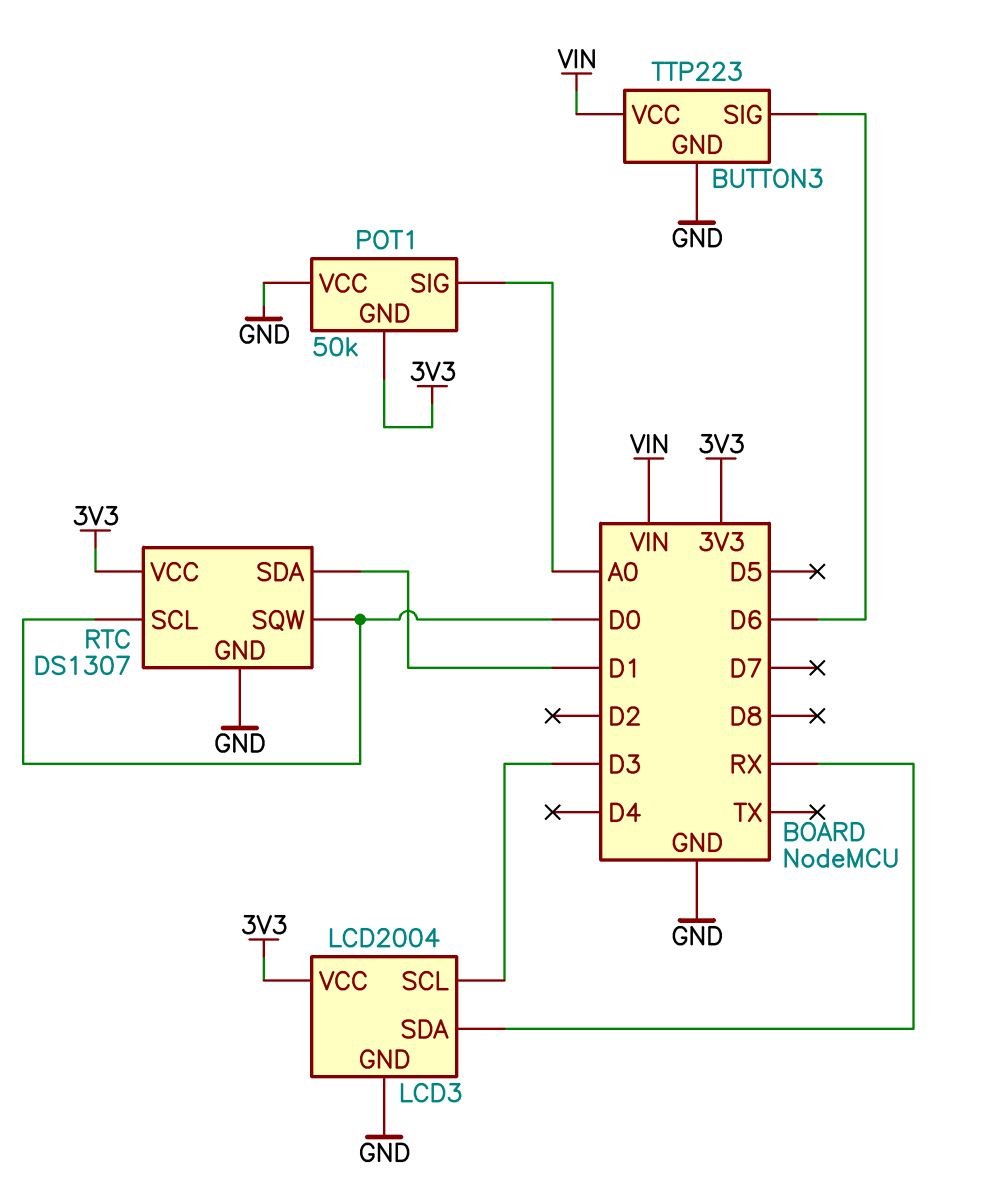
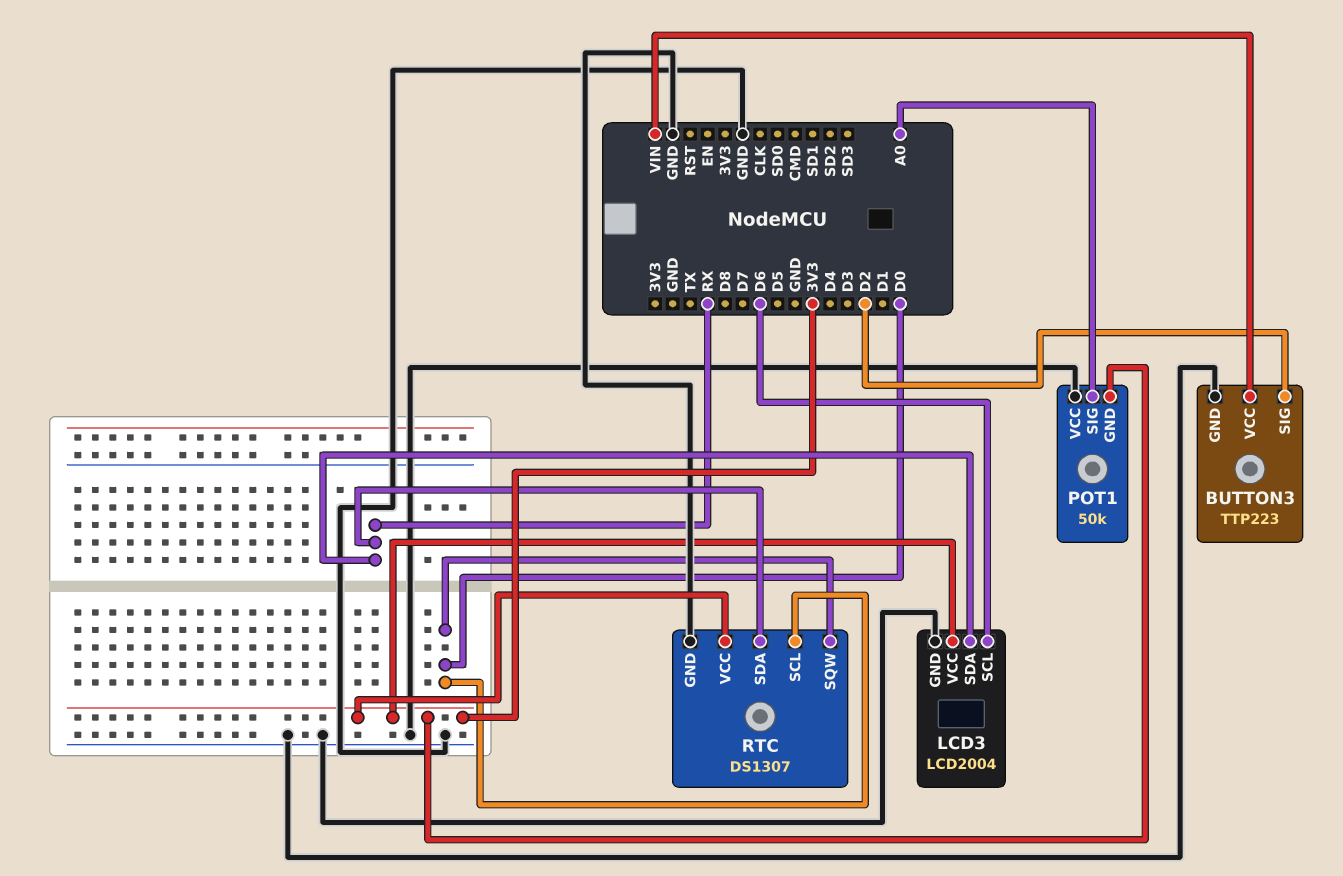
BUTTON3 pin SIG: D6 -> D2
LCD3 pin SCL: D3 -> D6
RTC pin SDA: D1 -> RX

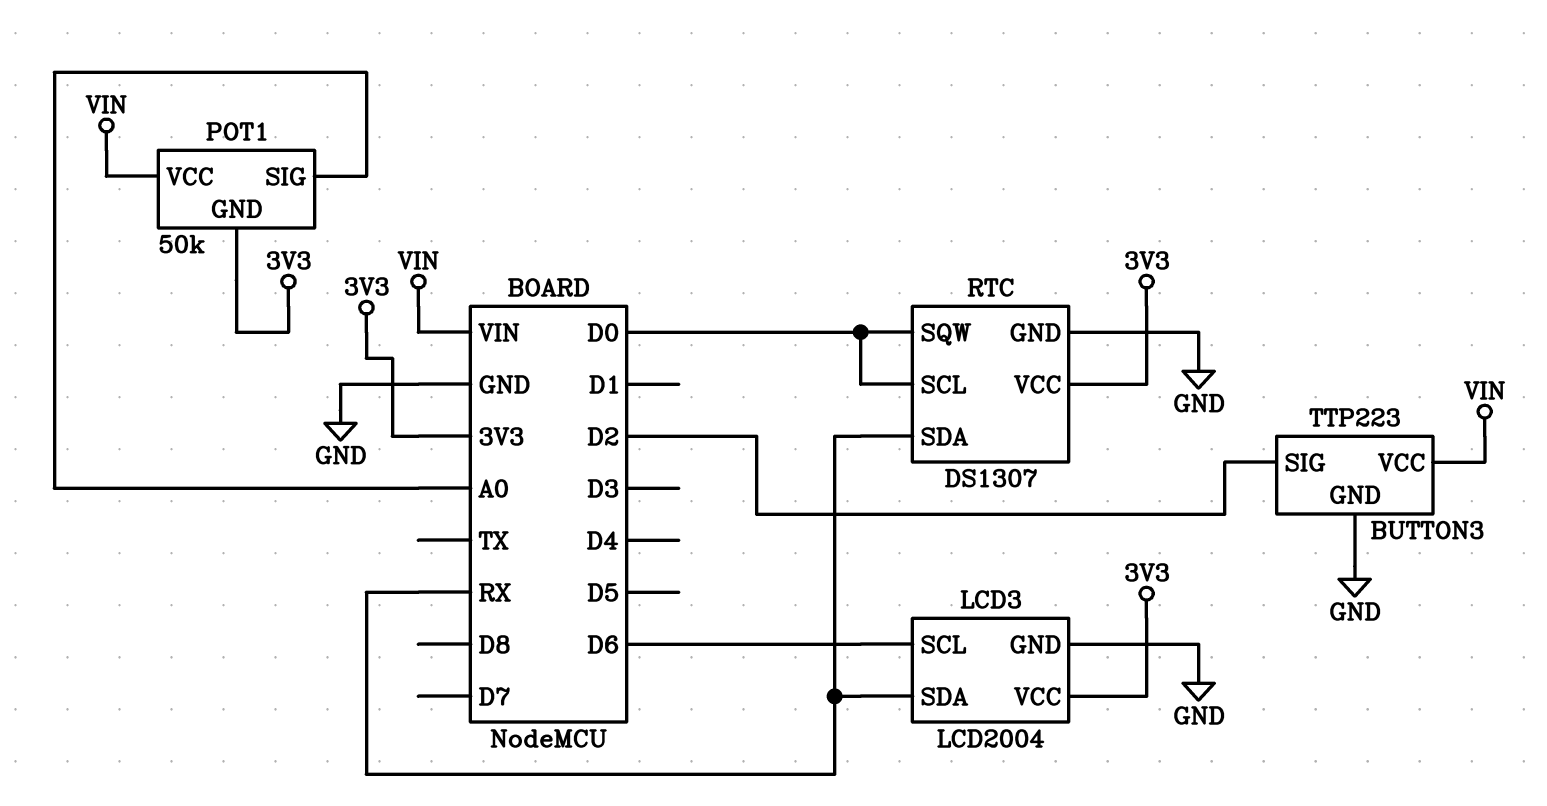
POT1 pin VCC: GND -> VIN

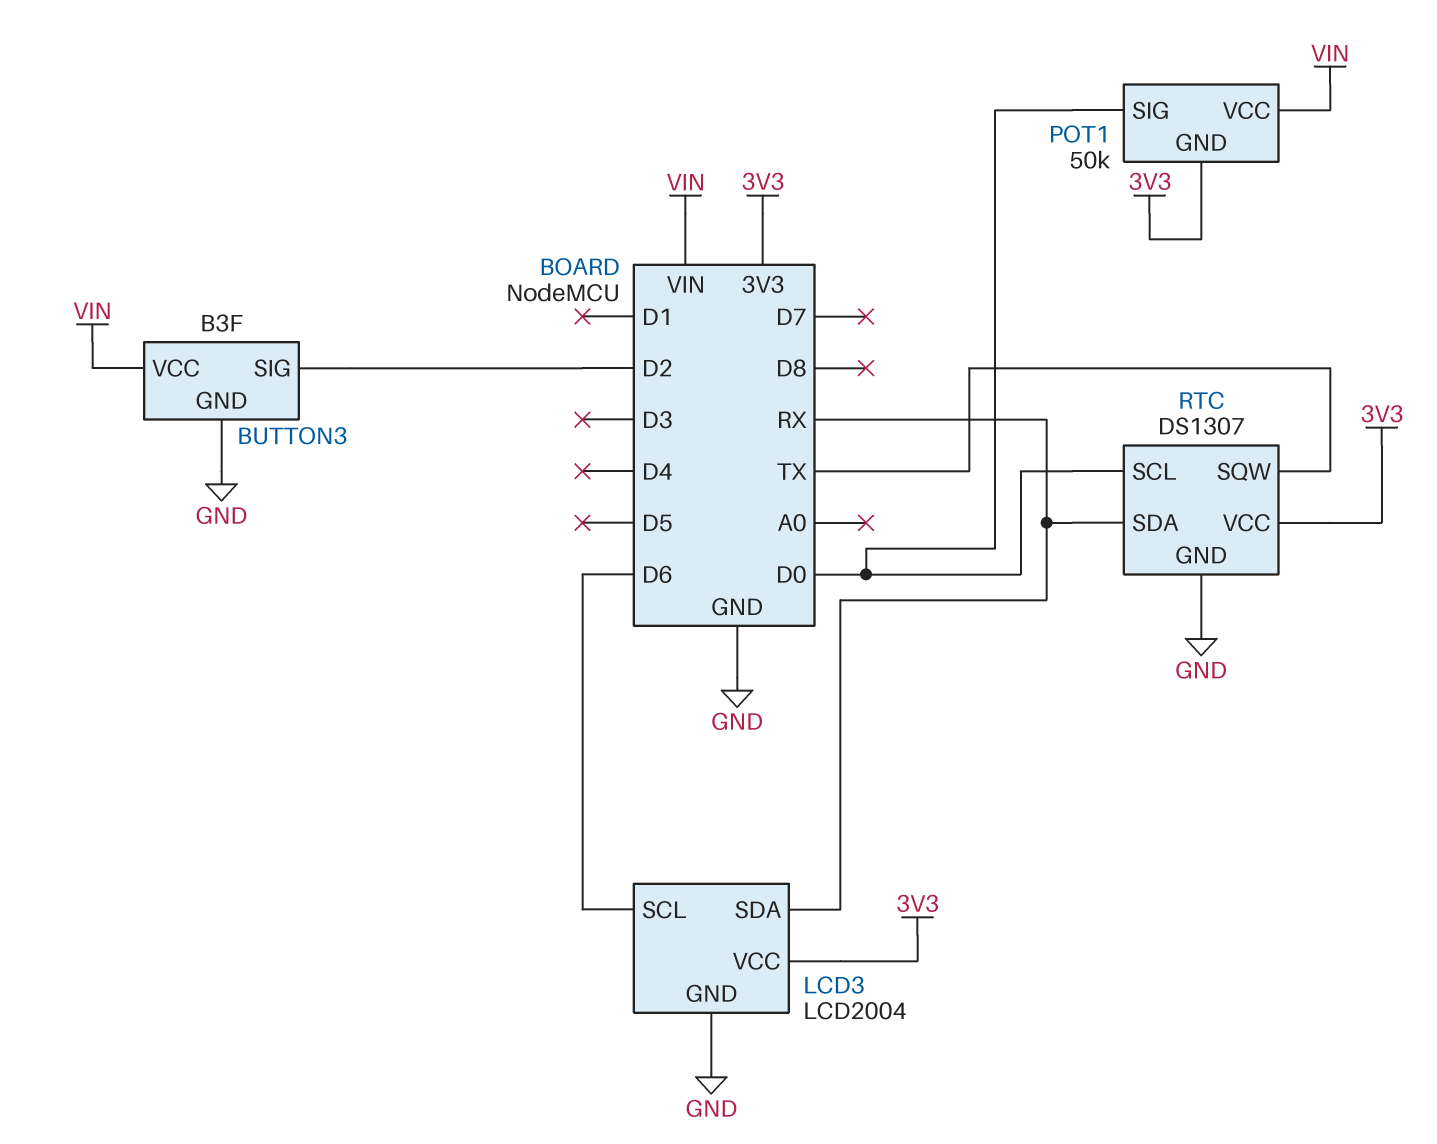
BUTTON3: TTP223 -> B3F
POT1 pin SIG: A0 -> D0
RTC pin SQW: D0 -> TX

